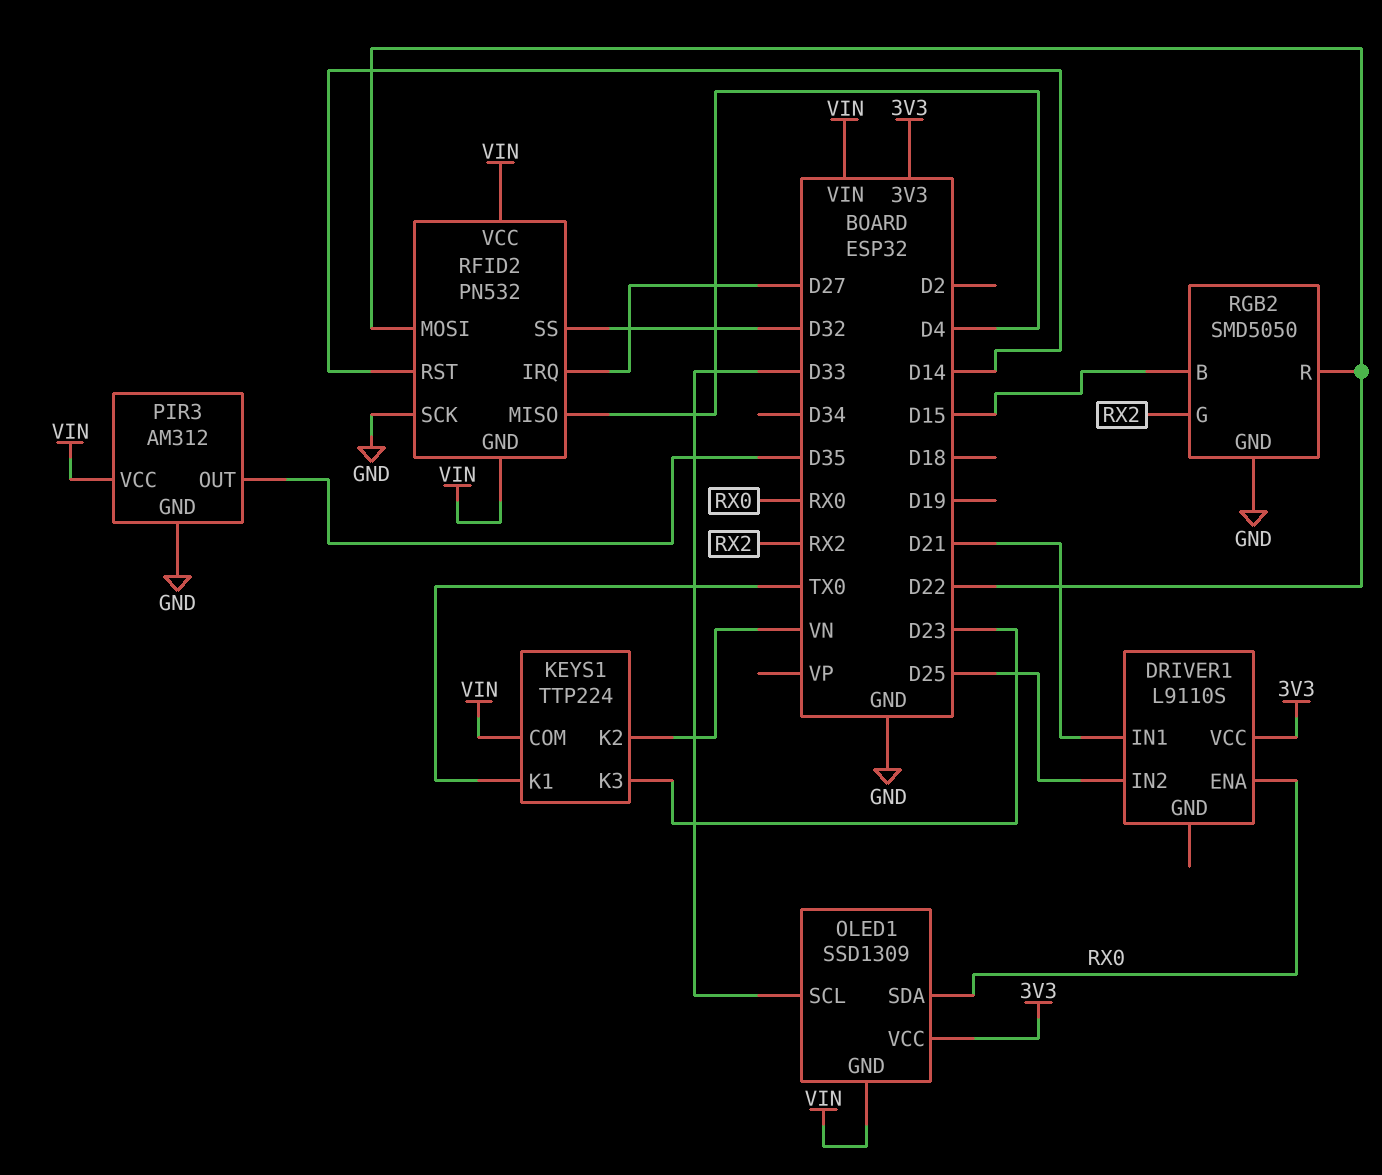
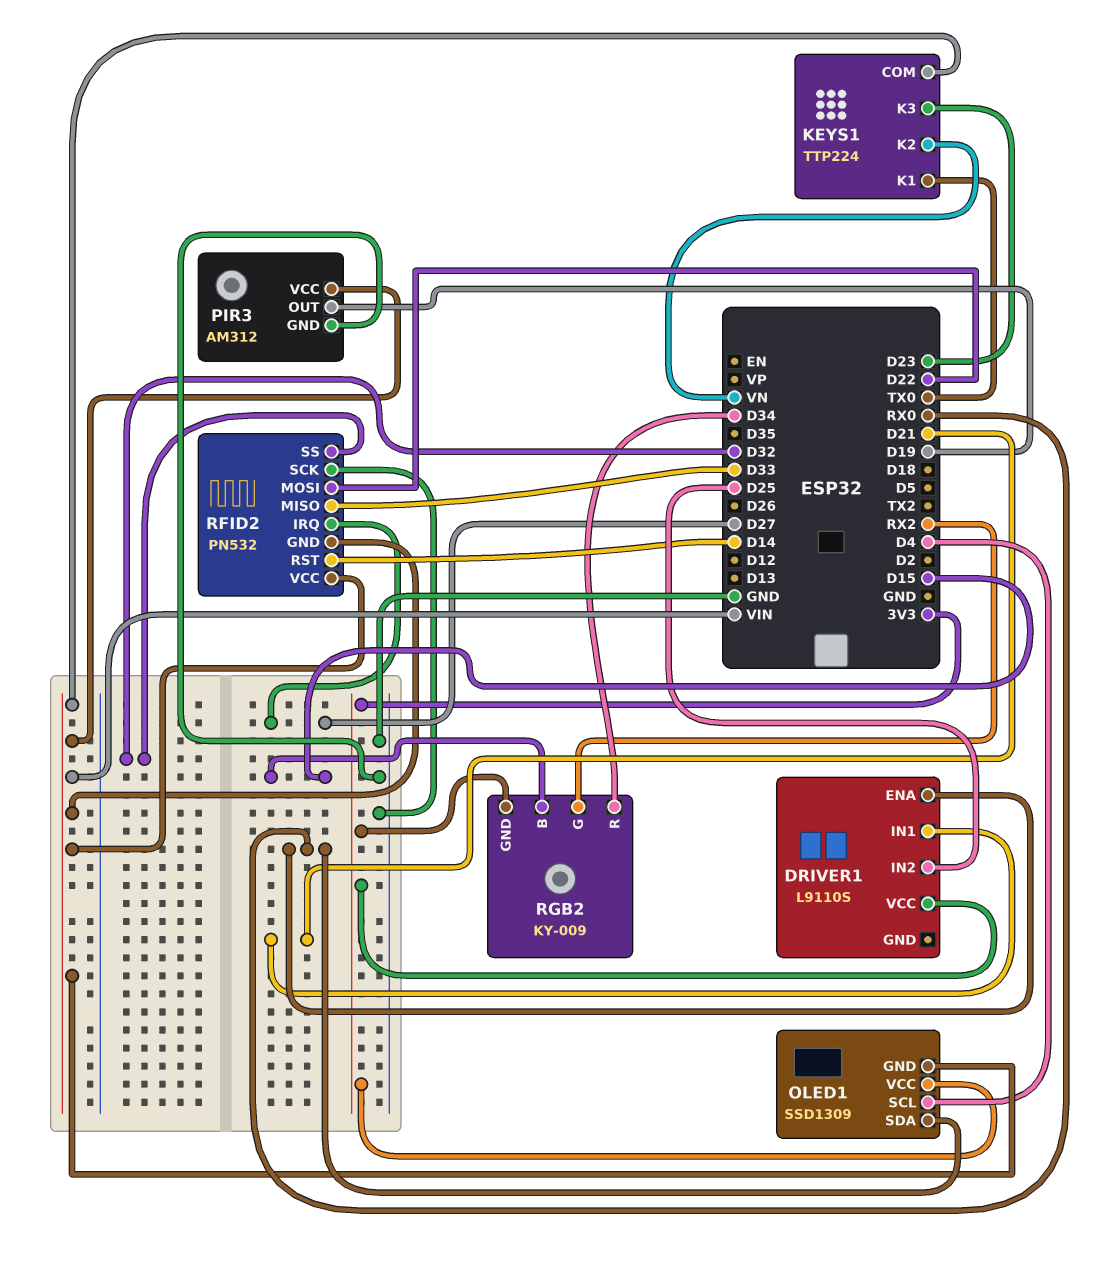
OLED1 pin SCL: D33 -> D4
PIR3 pin OUT: D35 -> D19
RFID2 pin MISO: D4 -> D33
RGB2: SMD5050 -> KY-009
RGB2 pin GND: GND -> 3V3
RGB2 pin R: D22 -> D34

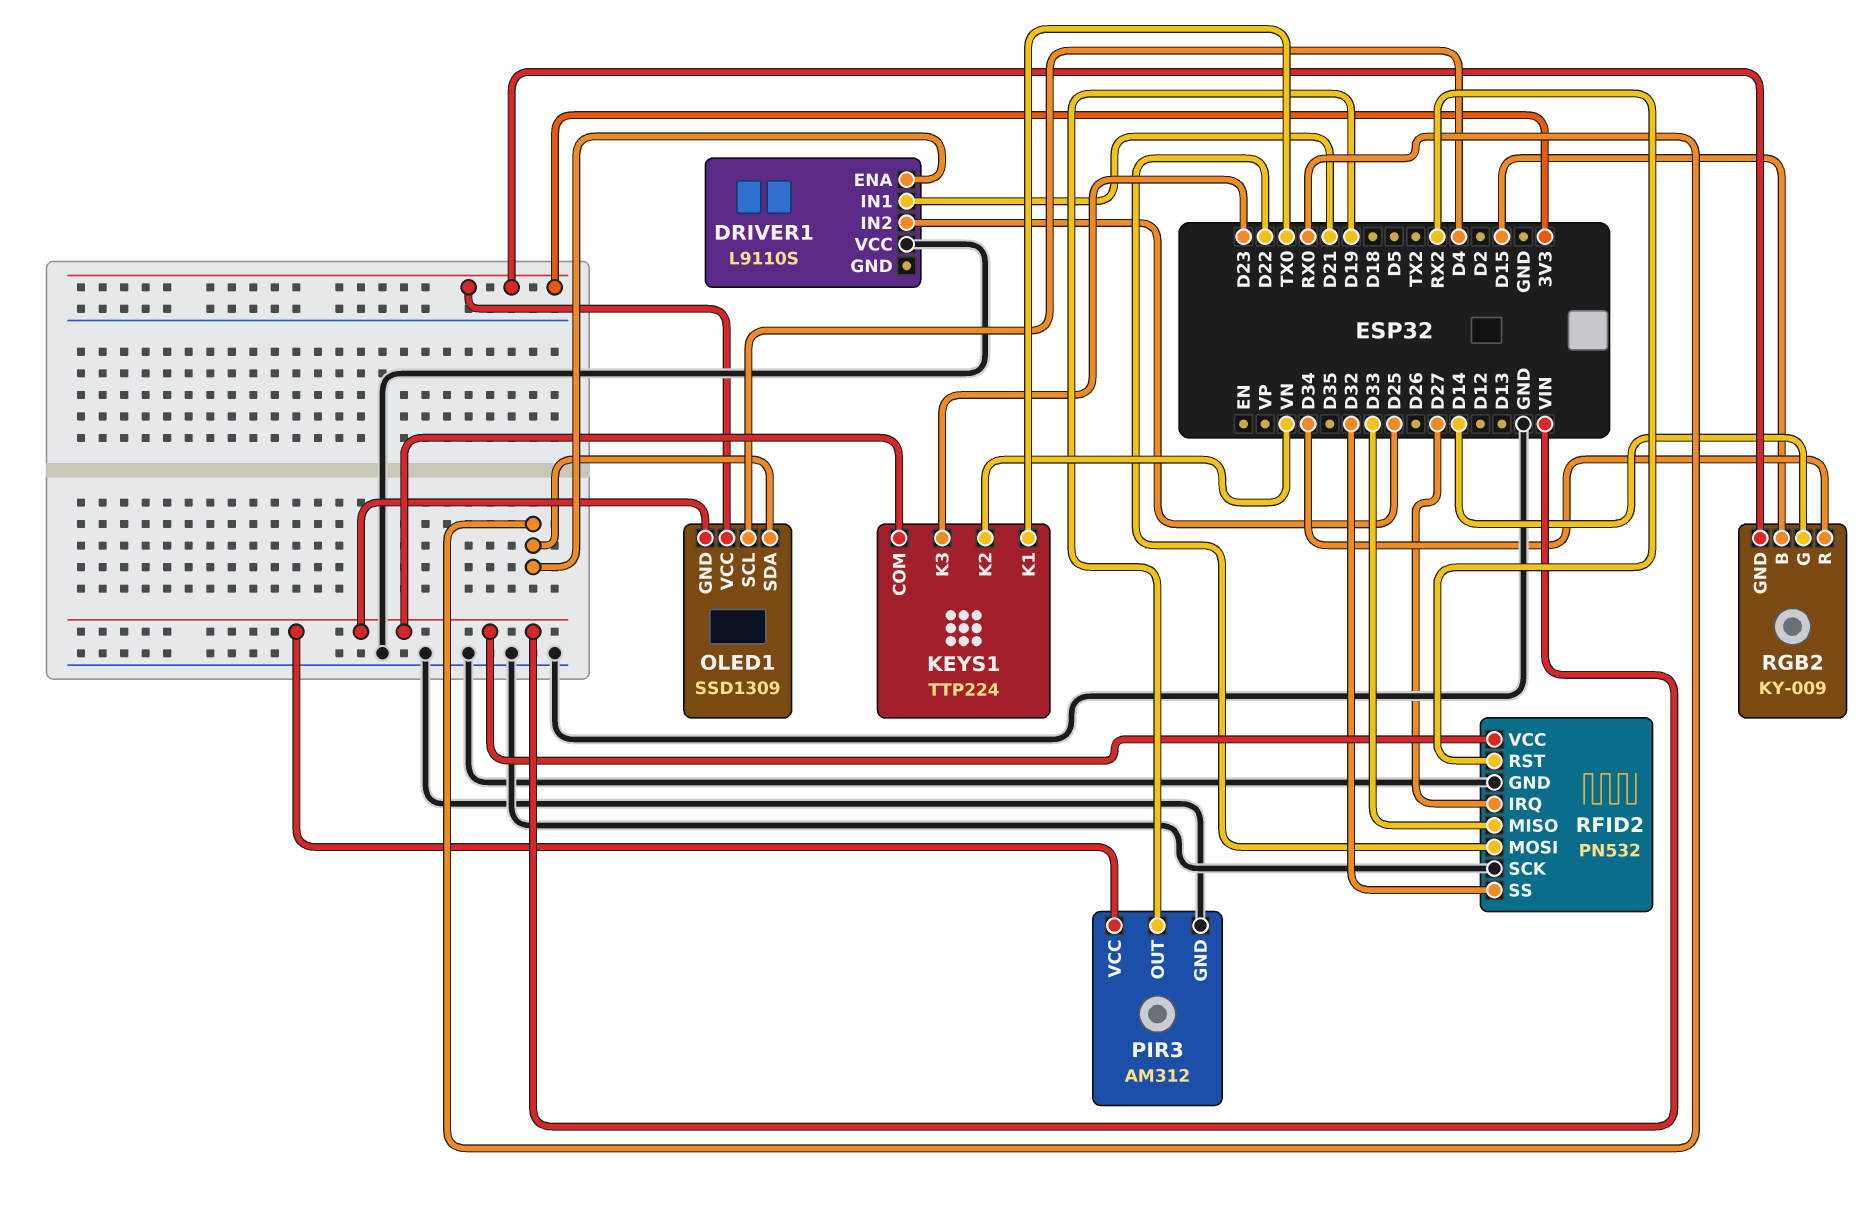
DRIVER1 pin VCC: 3V3 -> GND
RFID2 pin GND: VIN -> GND
RFID2 pin RST: D14 -> RX2
RGB2 pin G: RX2 -> D14

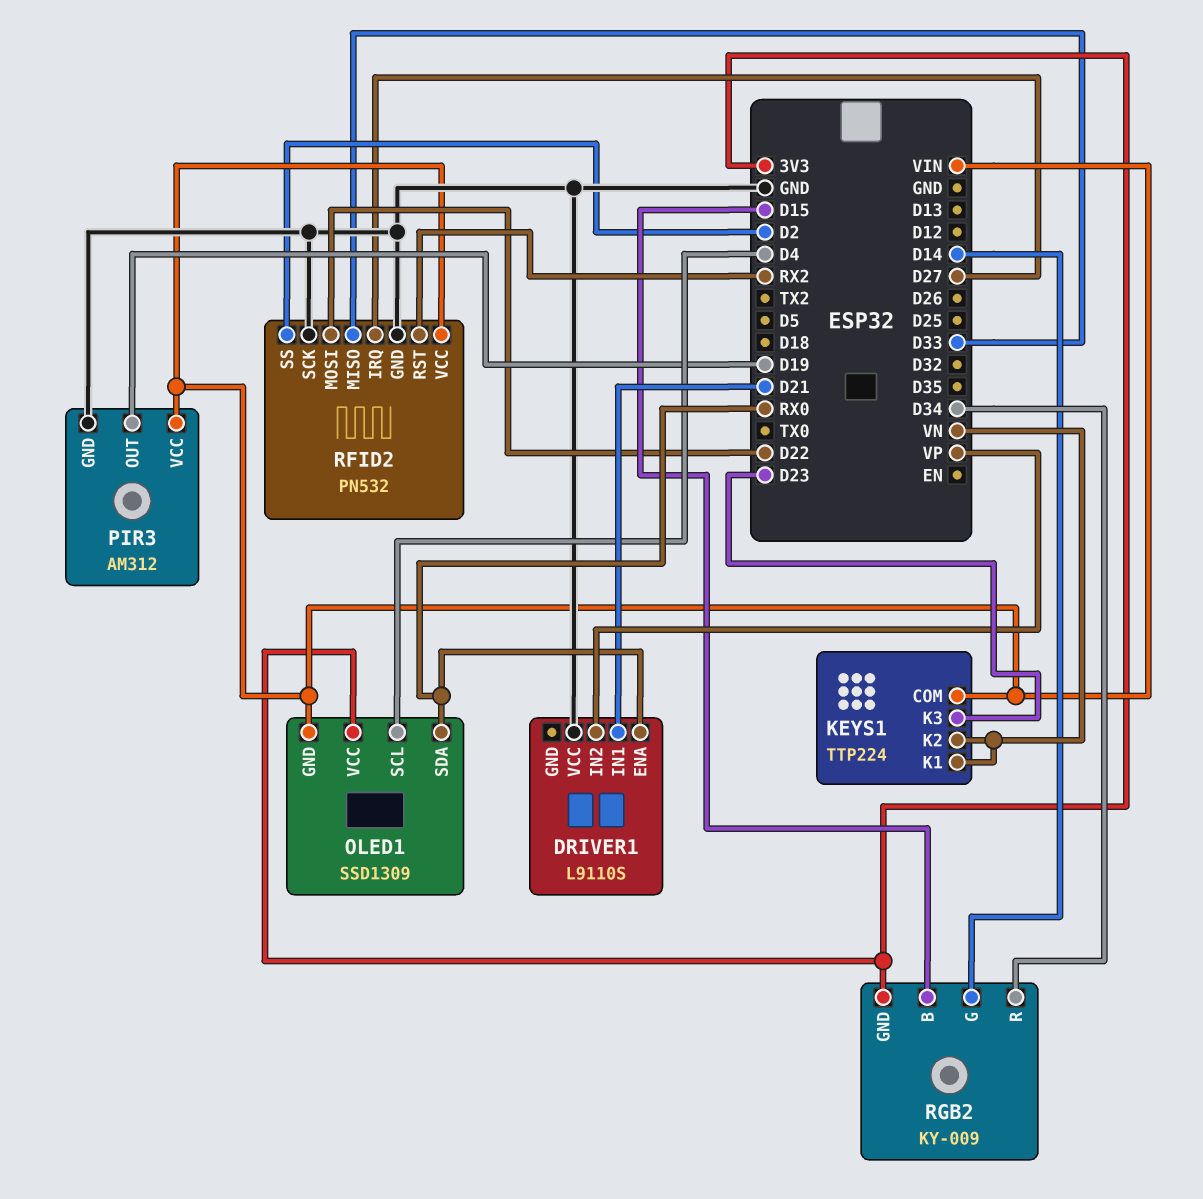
DRIVER1 pin IN2: D25 -> VP
KEYS1 pin K1: TX0 -> VN
RFID2 pin SS: D32 -> D2

